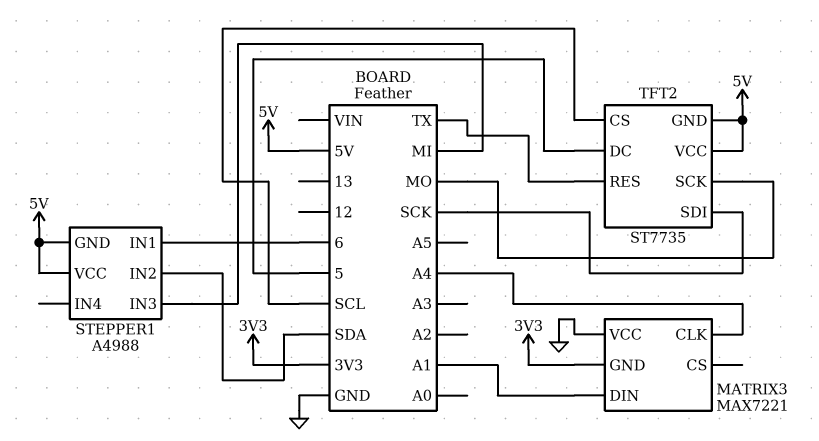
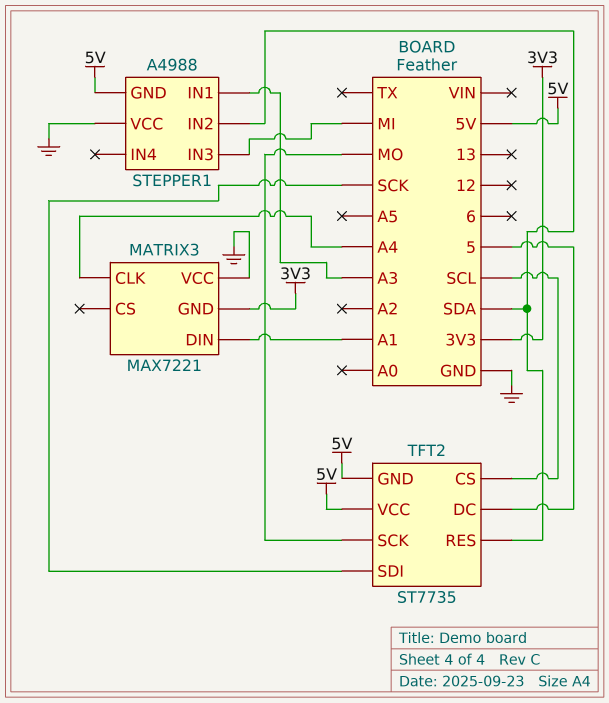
STEPPER1 pin IN1: 6 -> A3
STEPPER1 pin VCC: 5V -> GND
TFT2 pin RES: TX -> SDA

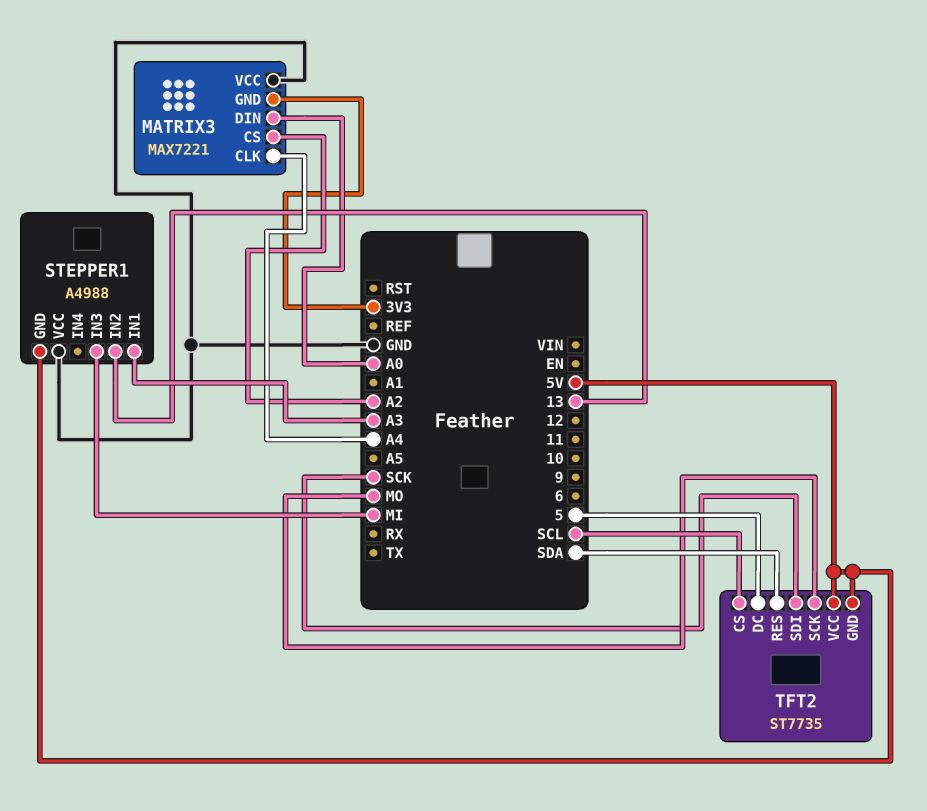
MATRIX3 pin CS: none -> A2
MATRIX3 pin DIN: A1 -> A0
STEPPER1 pin IN2: SDA -> 13

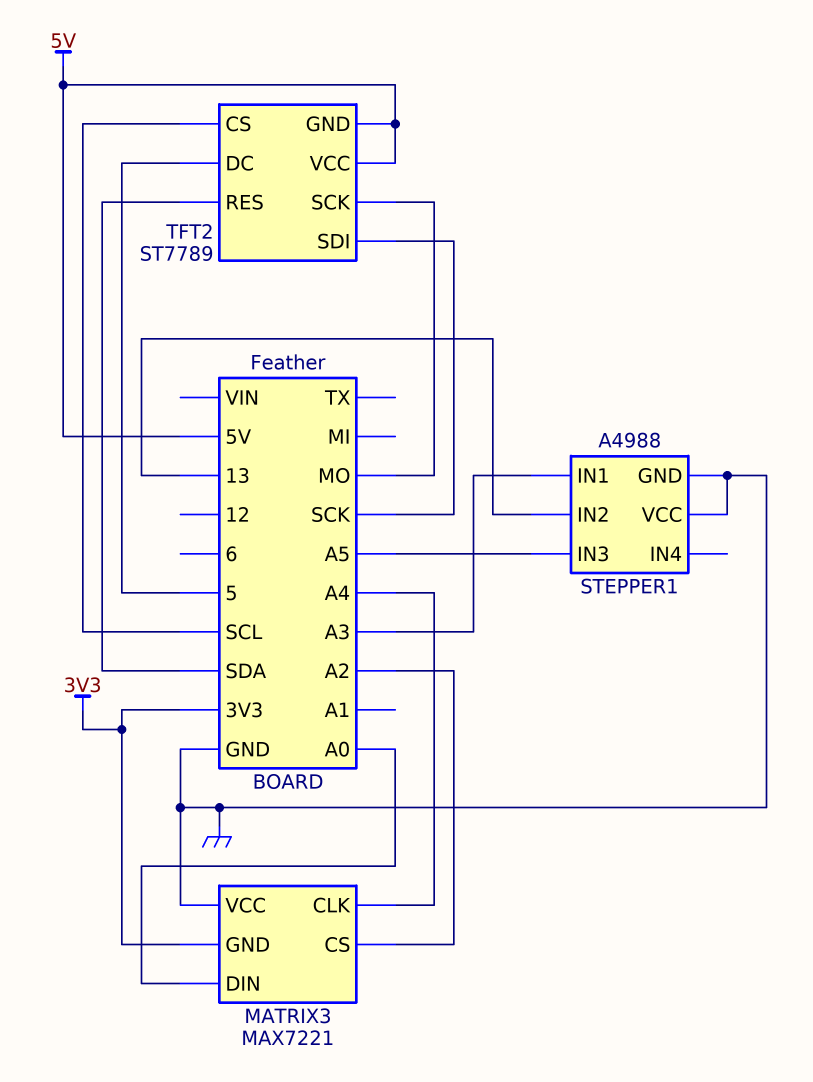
STEPPER1 pin GND: 5V -> GND
STEPPER1 pin IN3: MI -> A5
TFT2: ST7735 -> ST7789

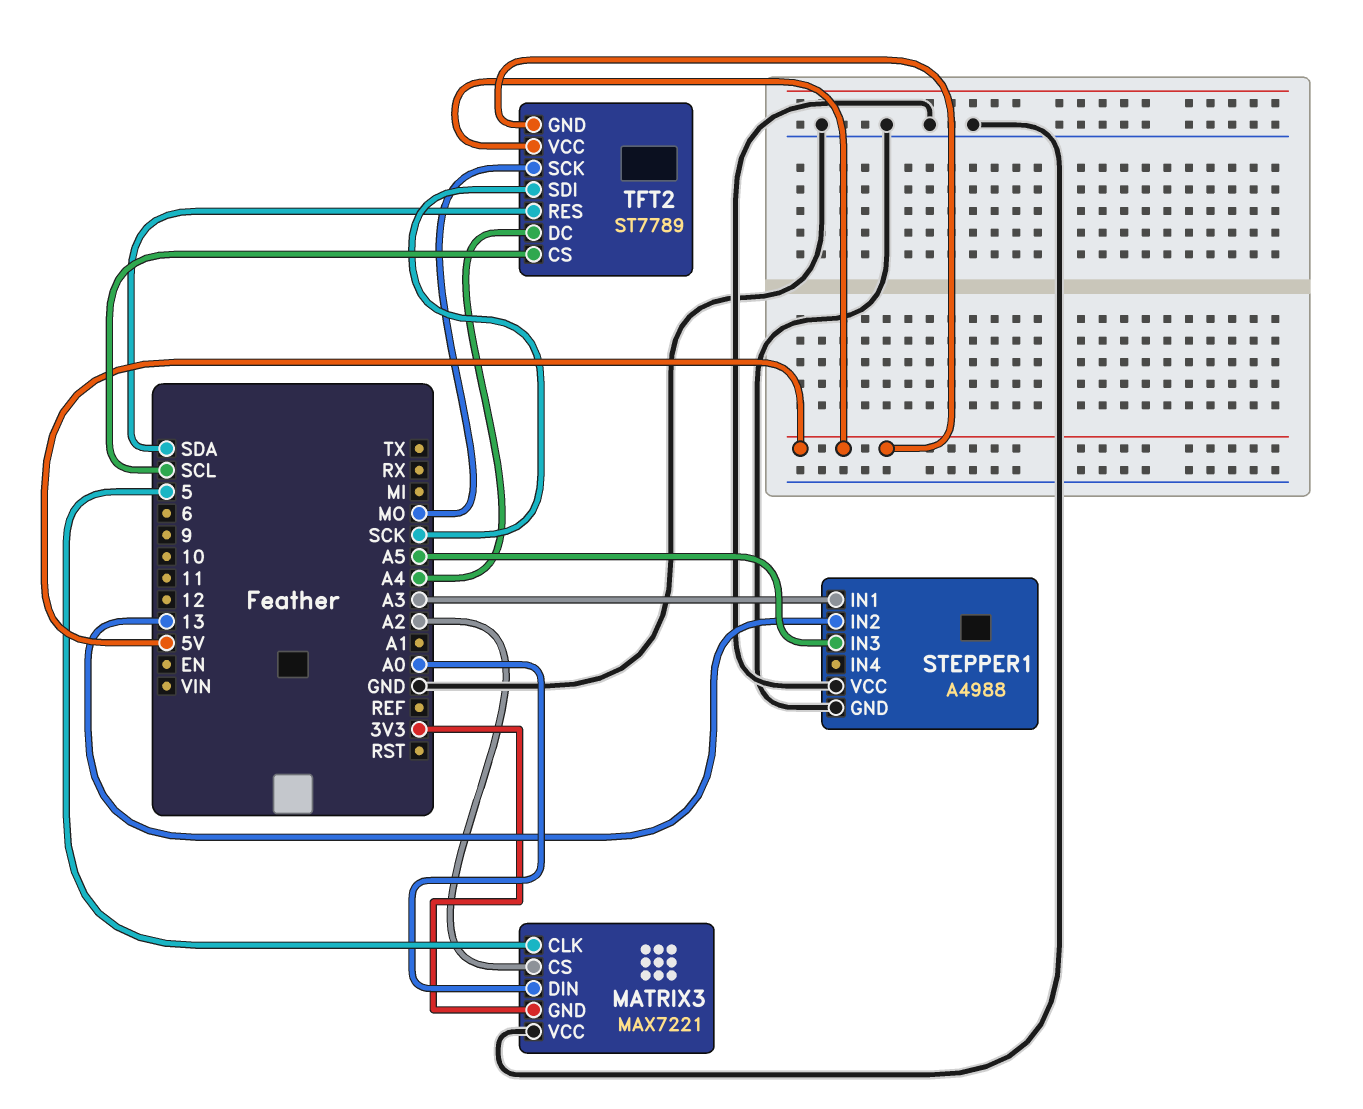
MATRIX3 pin CLK: A4 -> 5
TFT2 pin DC: 5 -> A4

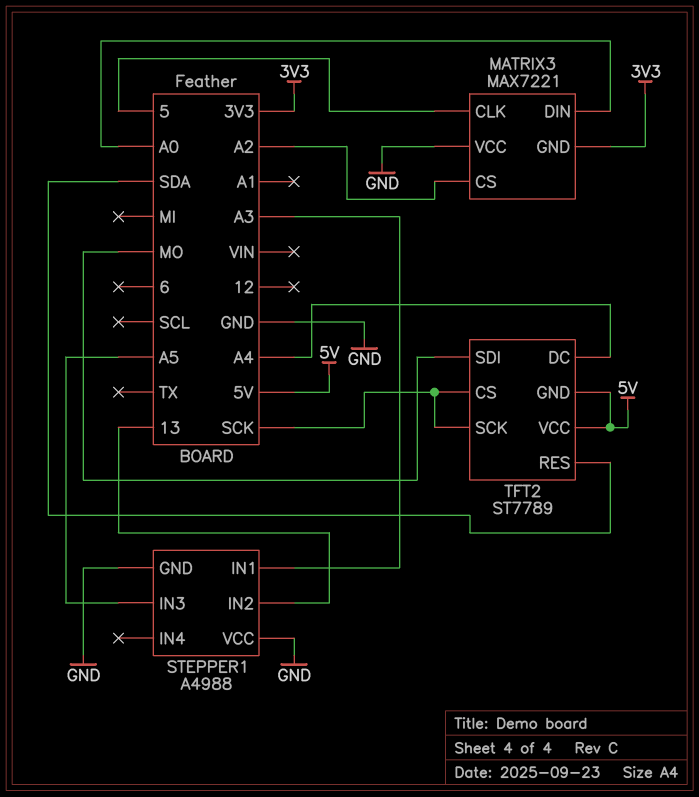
TFT2 pin CS: SCL -> SCK
TFT2 pin SCK: MO -> SCK
TFT2 pin SDI: SCK -> MO

